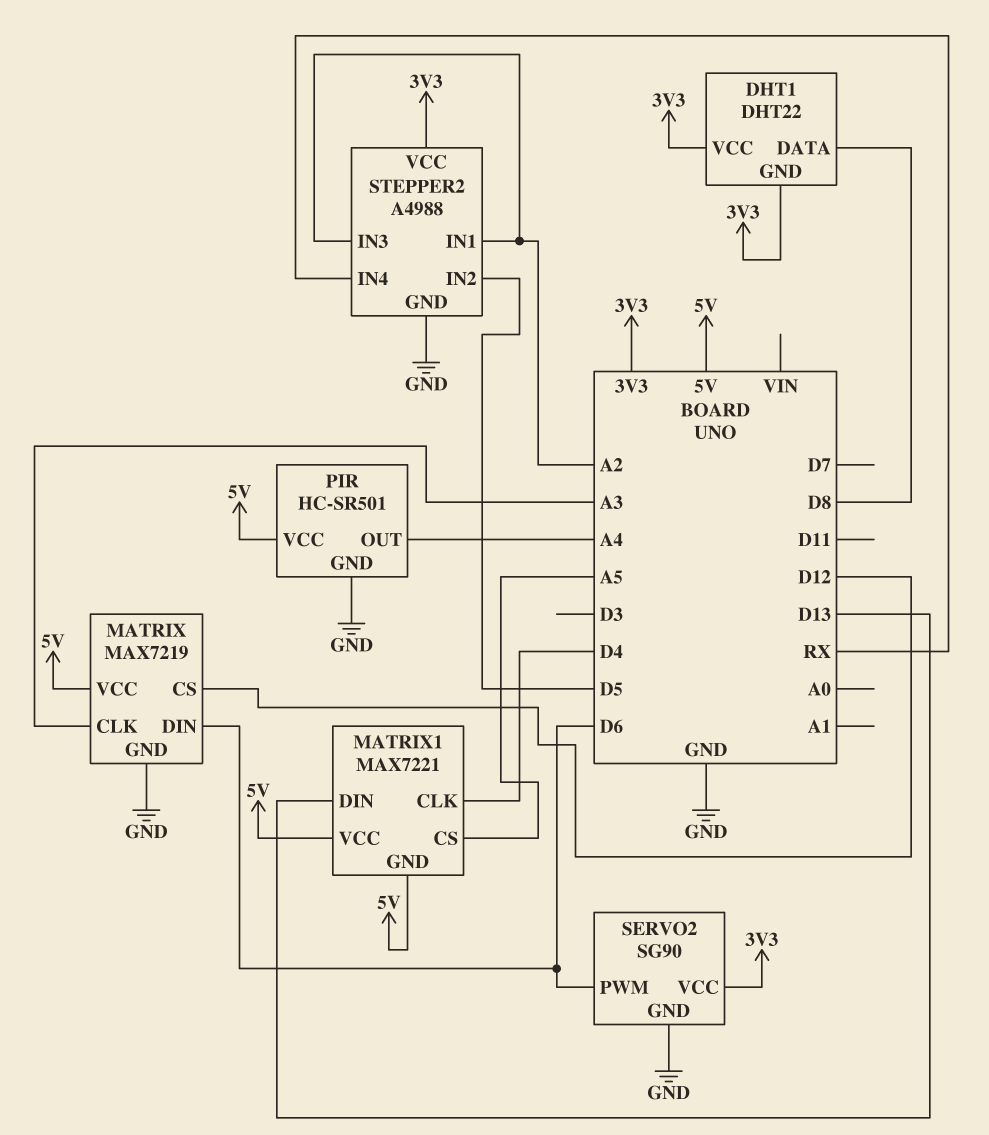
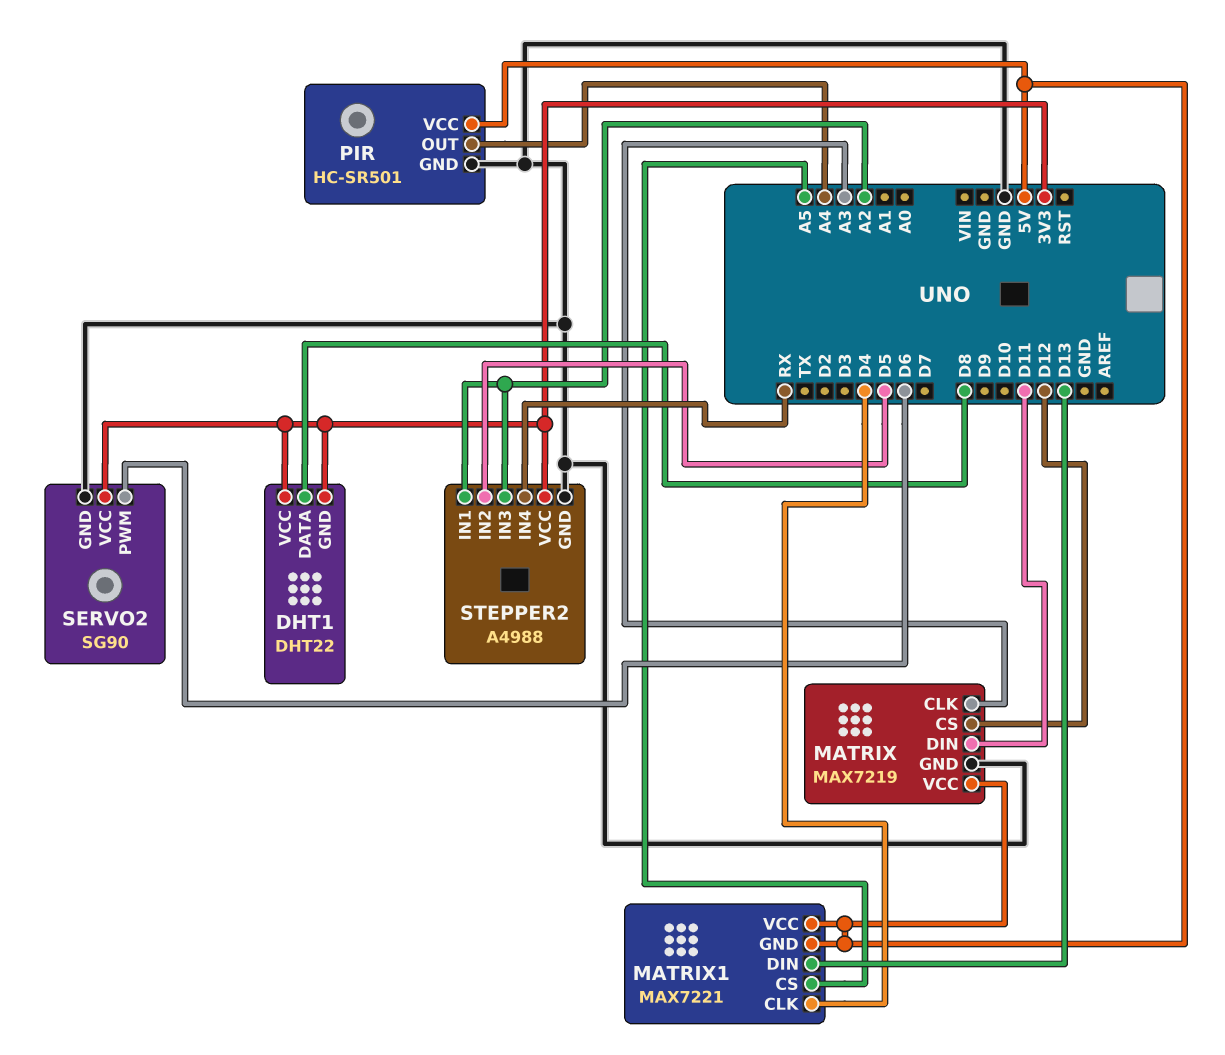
MATRIX pin DIN: D6 -> D11

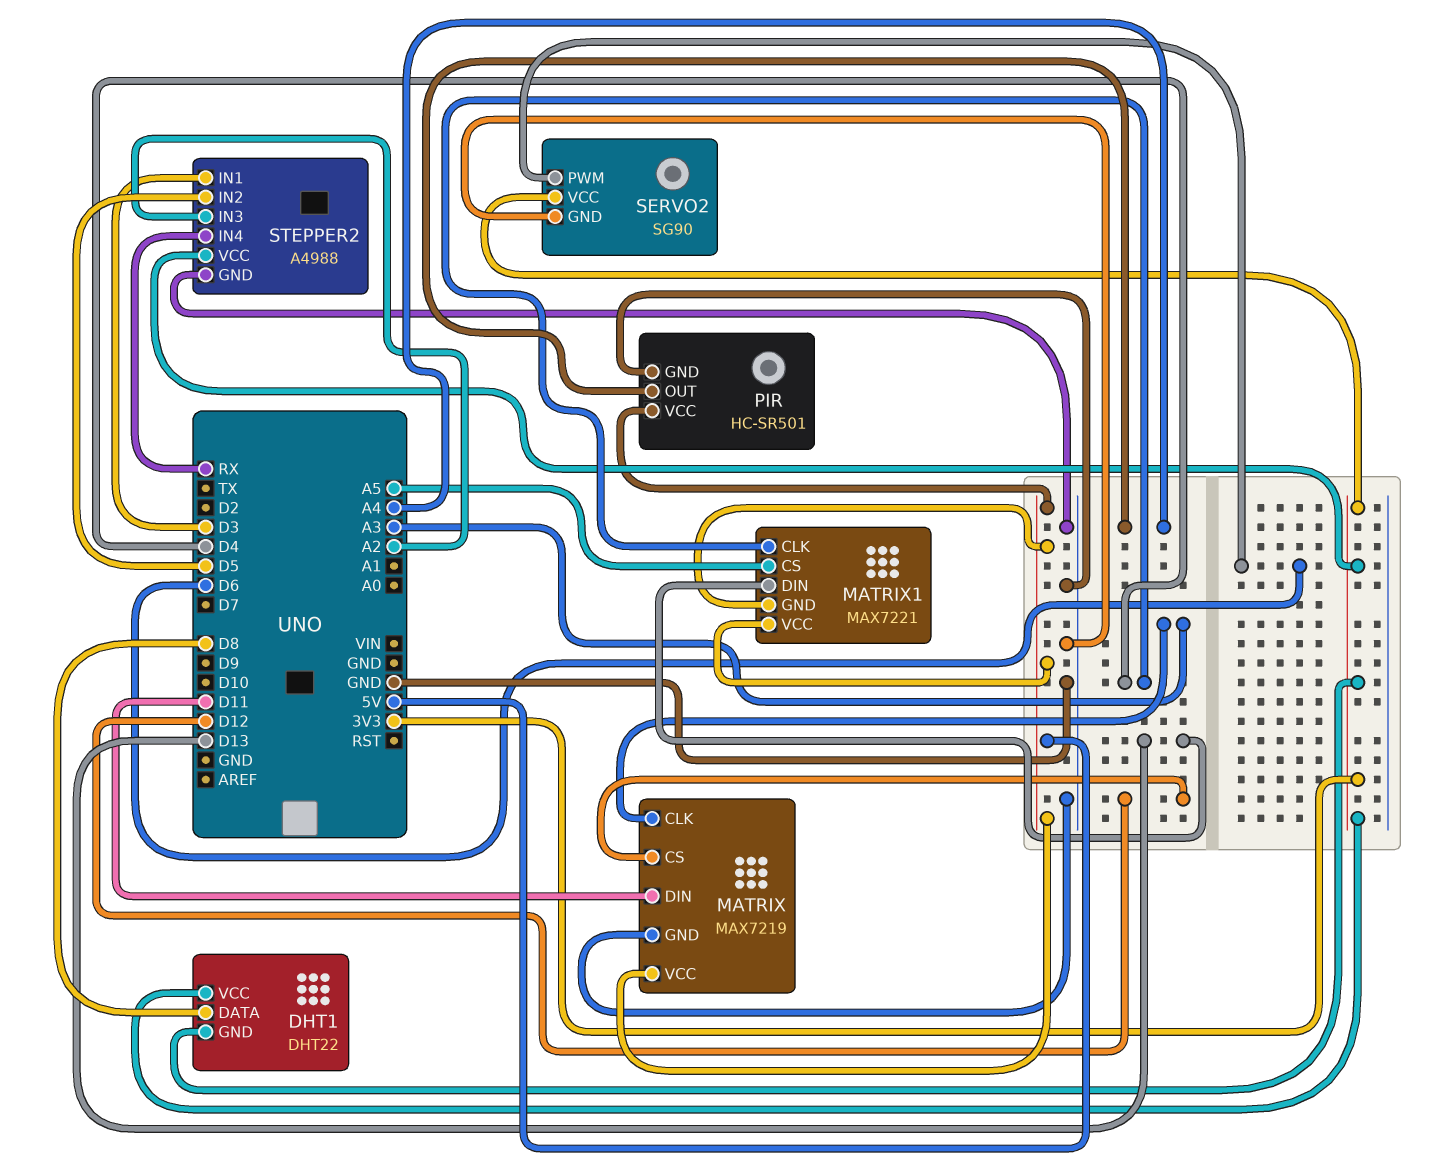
STEPPER2 pin IN1: A2 -> D3

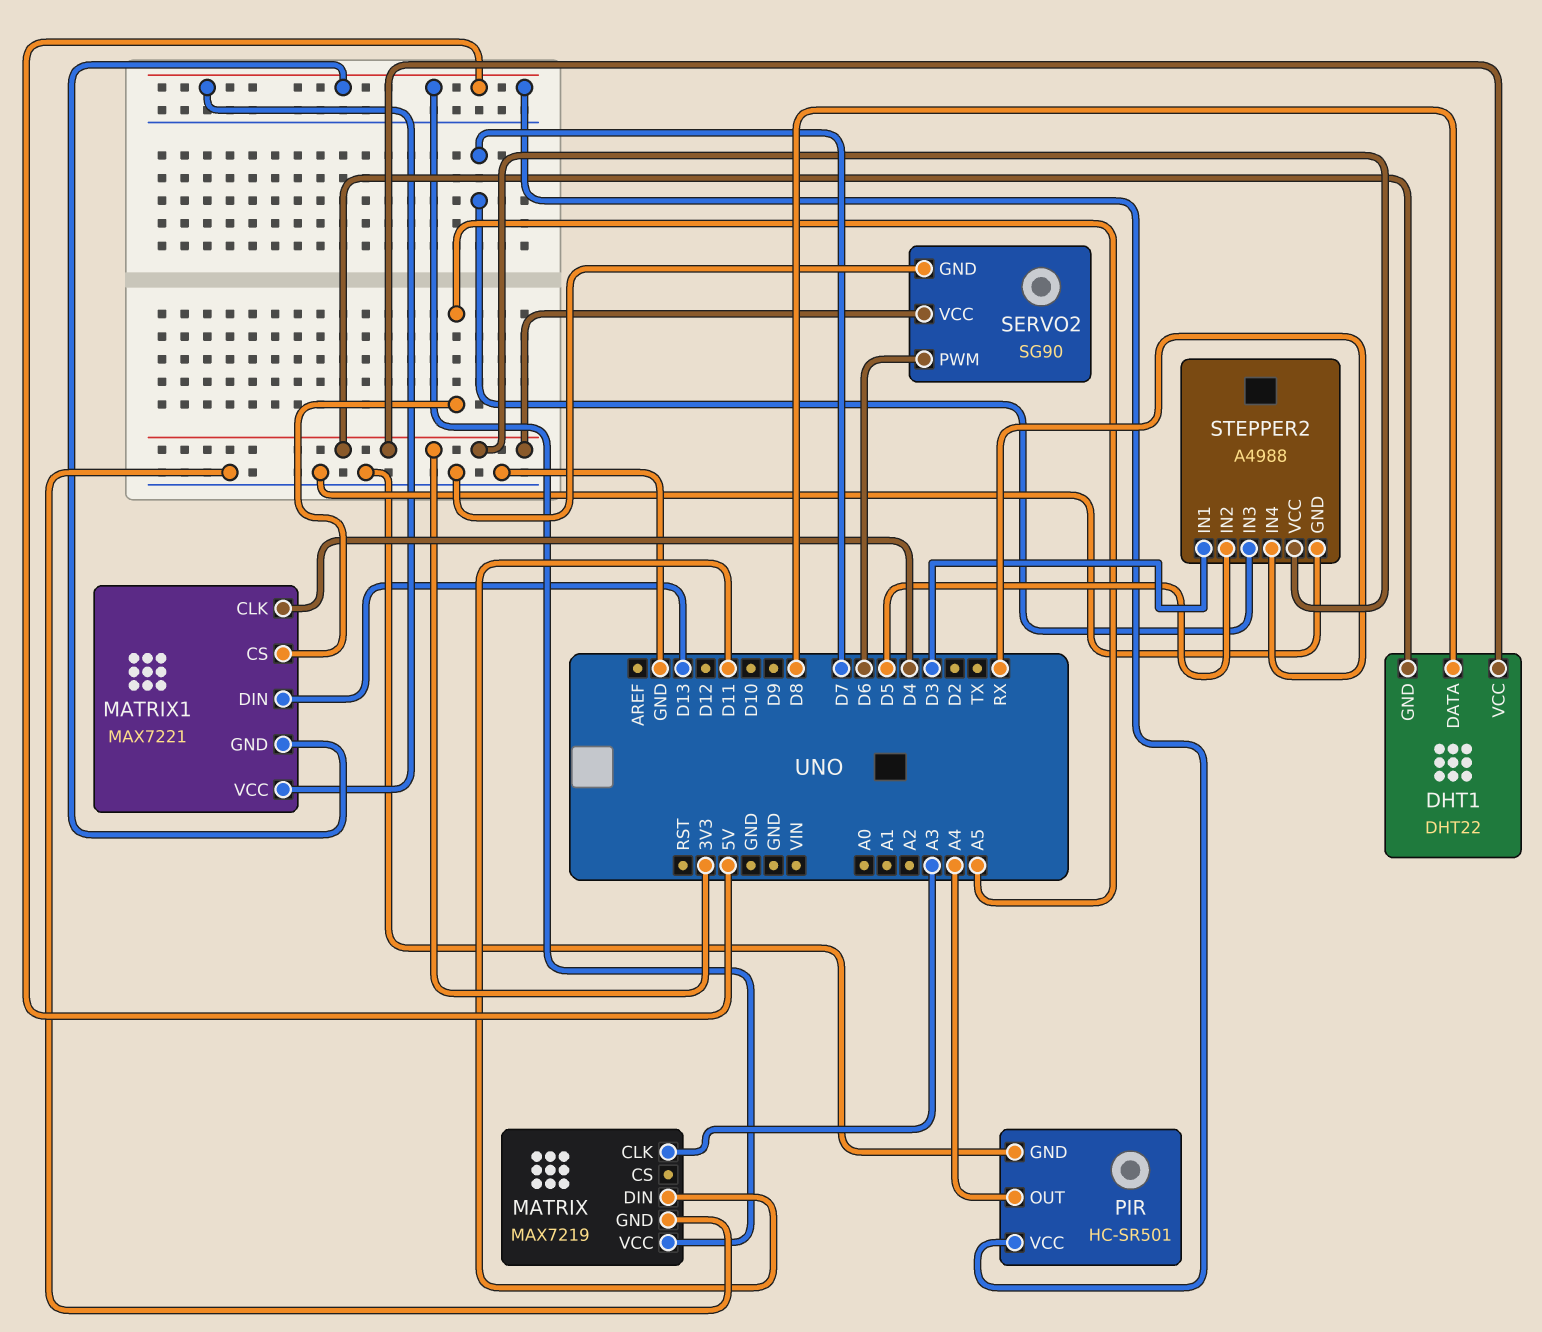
MATRIX pin CS: D12 -> none
STEPPER2 pin IN3: A2 -> D7

